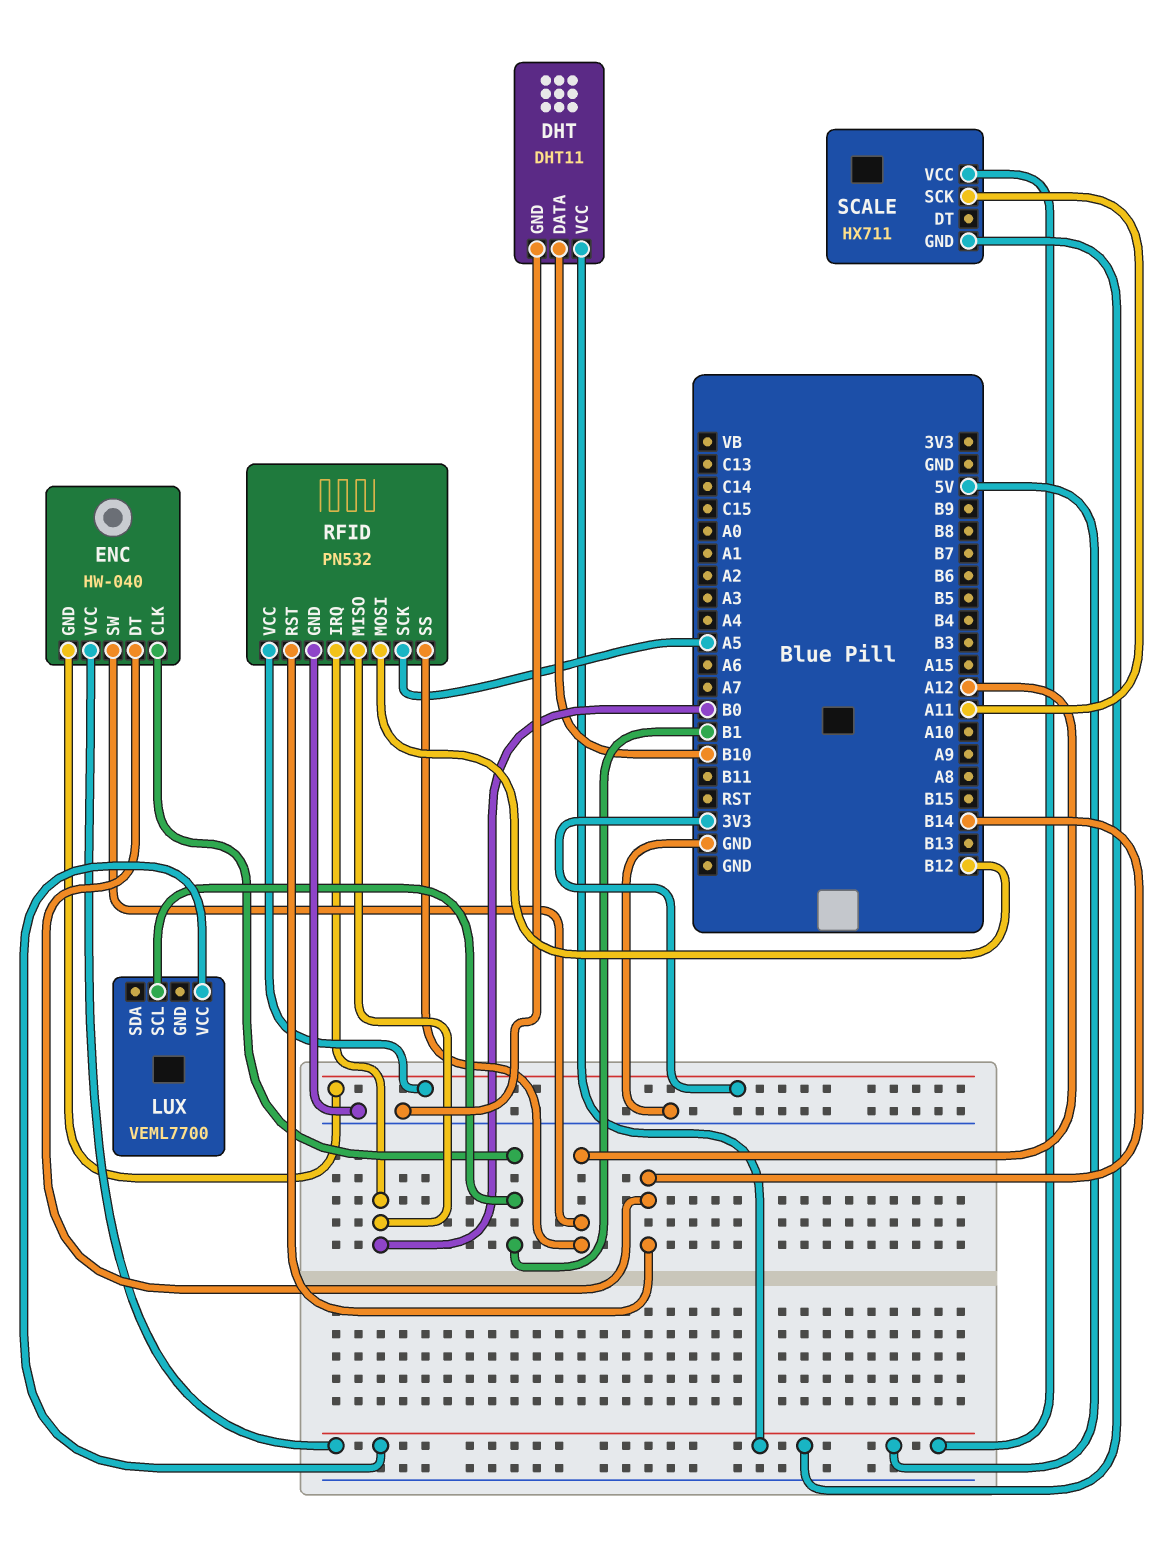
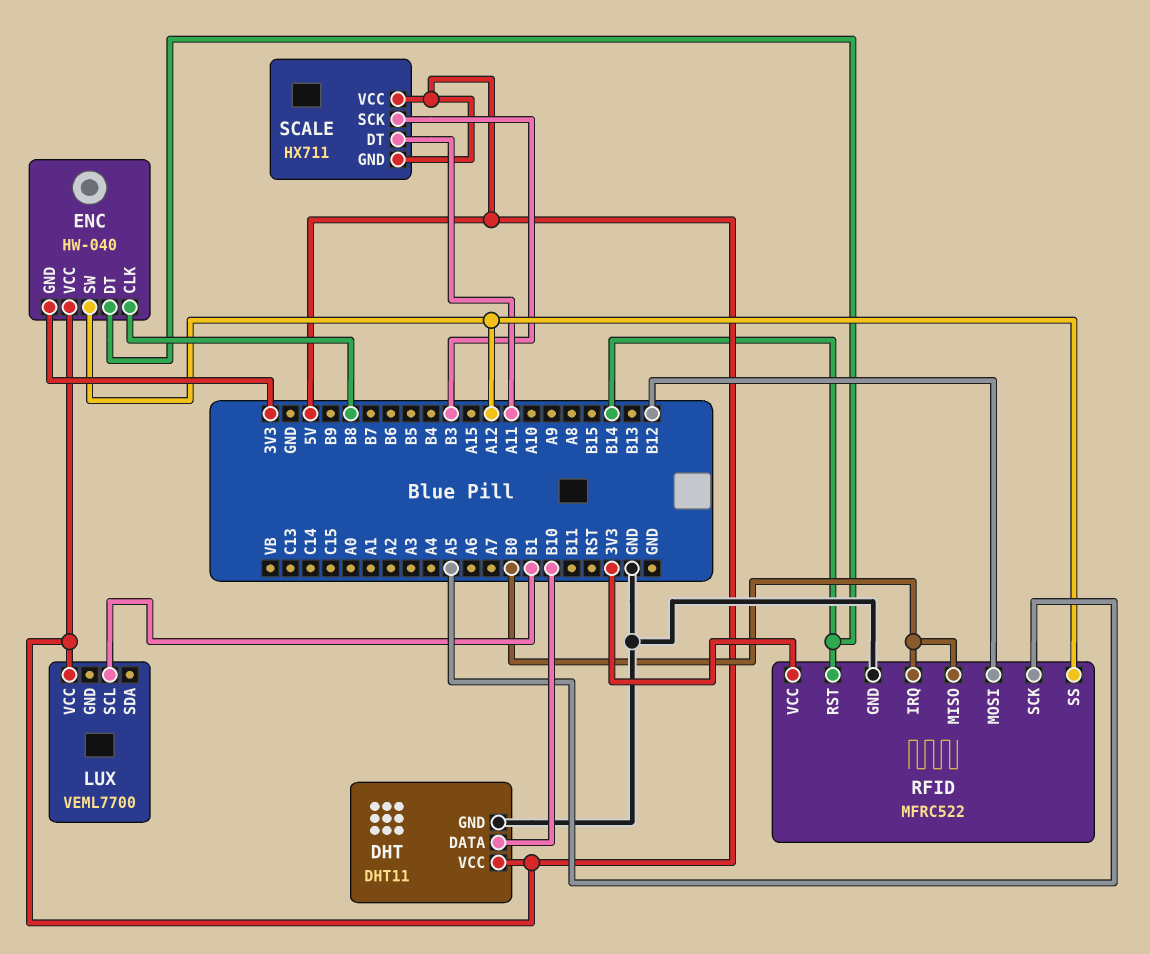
ENC pin CLK: B1 -> B8
RFID: PN532 -> MFRC522
SCALE pin DT: none -> A11
SCALE pin SCK: A11 -> B3

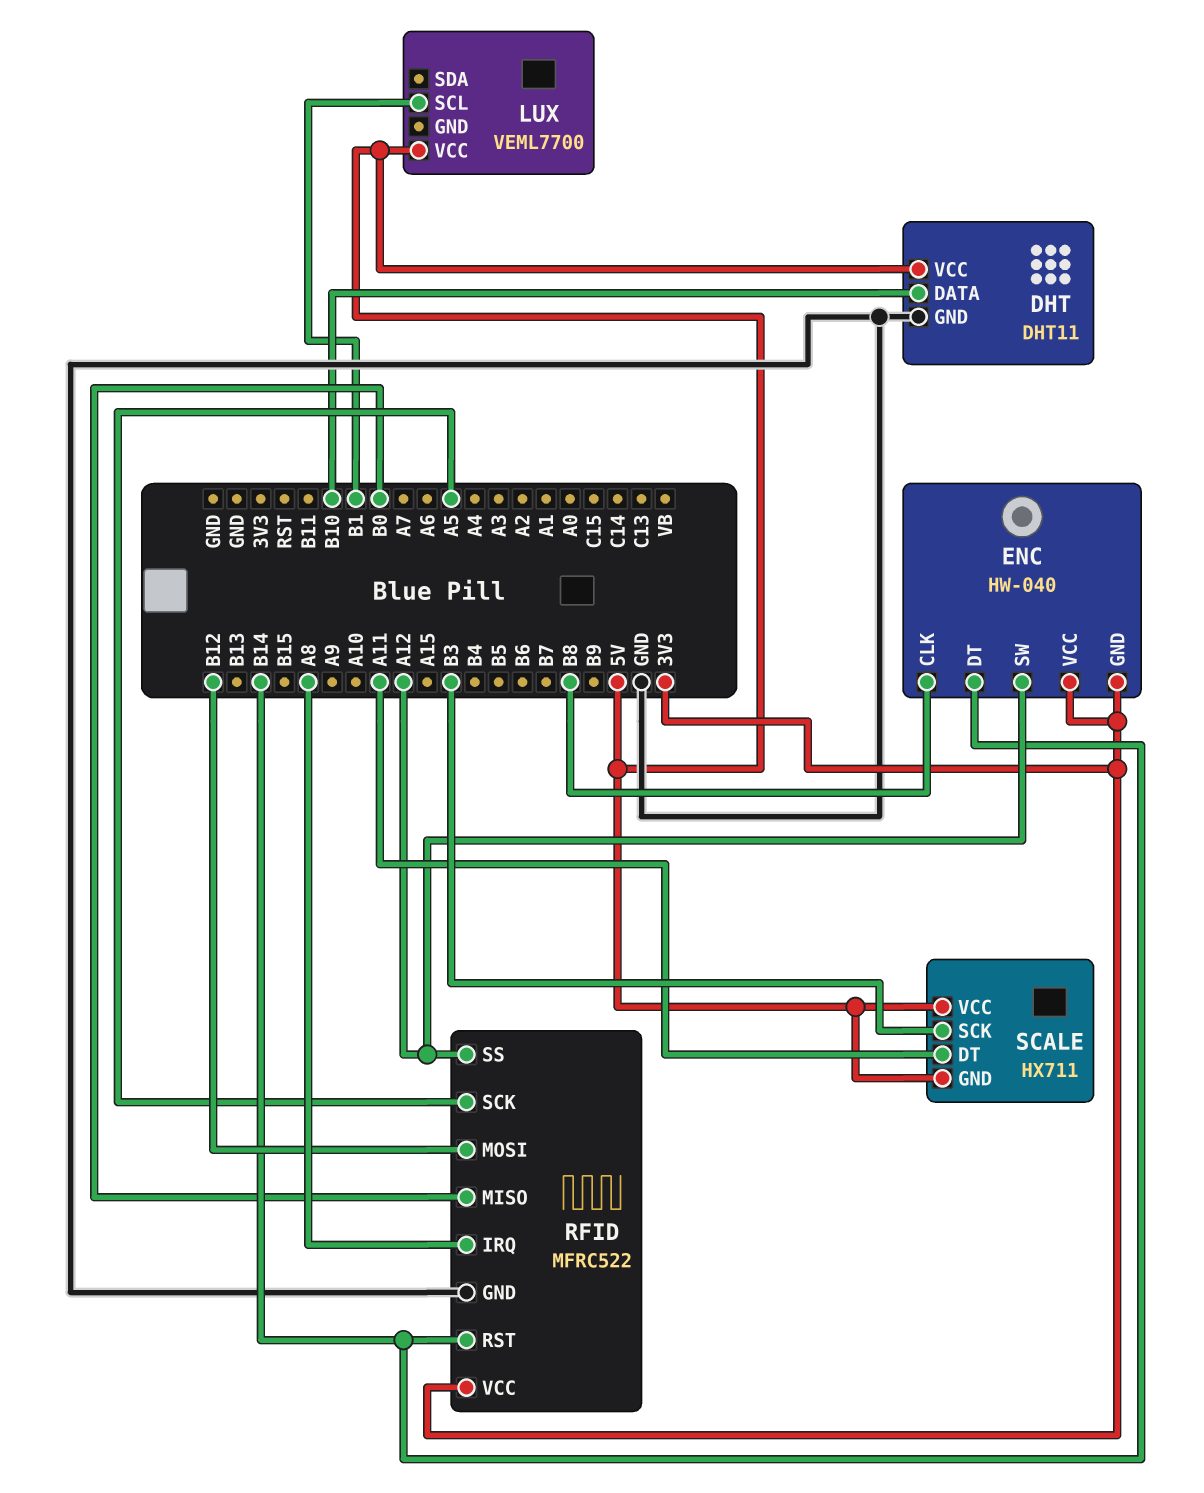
ENC pin VCC: 5V -> 3V3
RFID pin IRQ: B0 -> A8

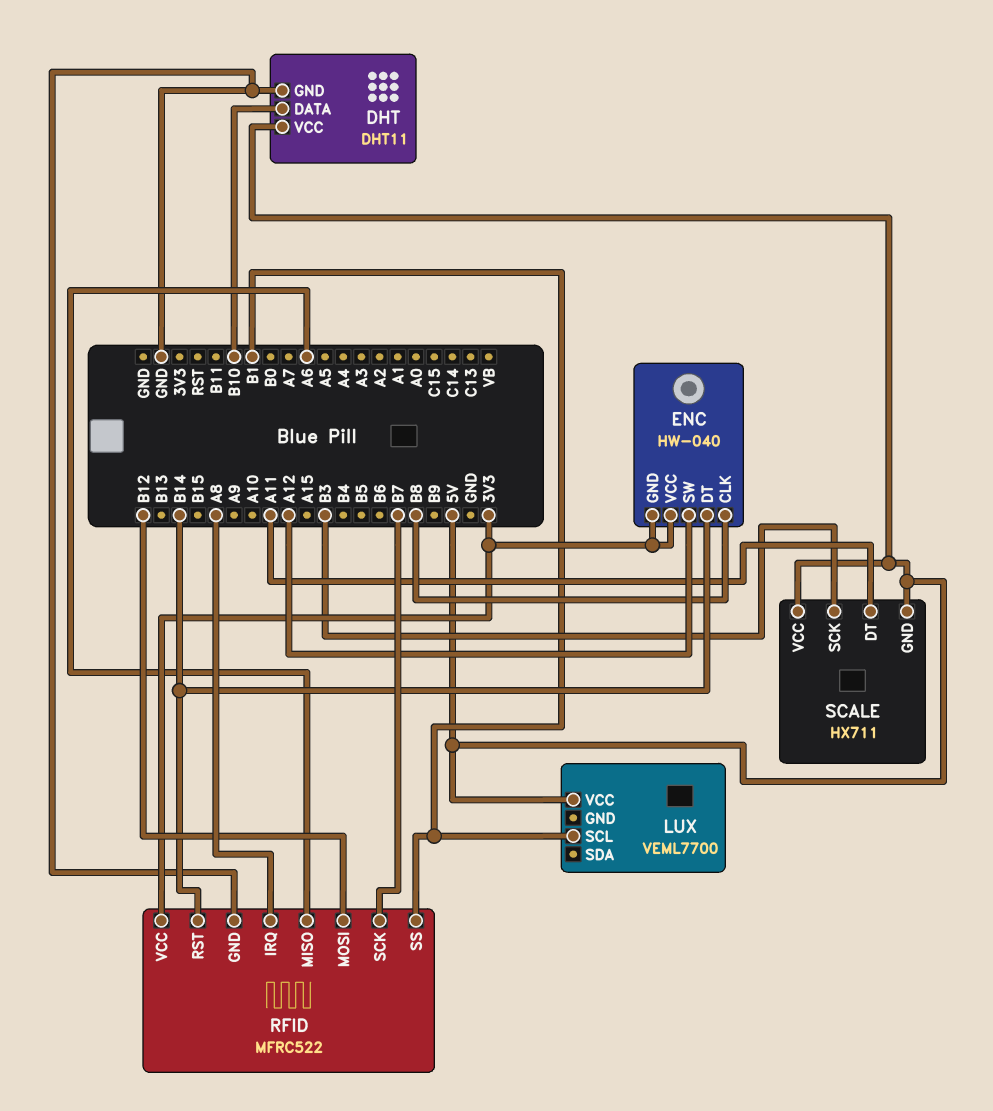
RFID pin MISO: B0 -> A6
RFID pin SCK: A5 -> B7
RFID pin SS: A12 -> B1

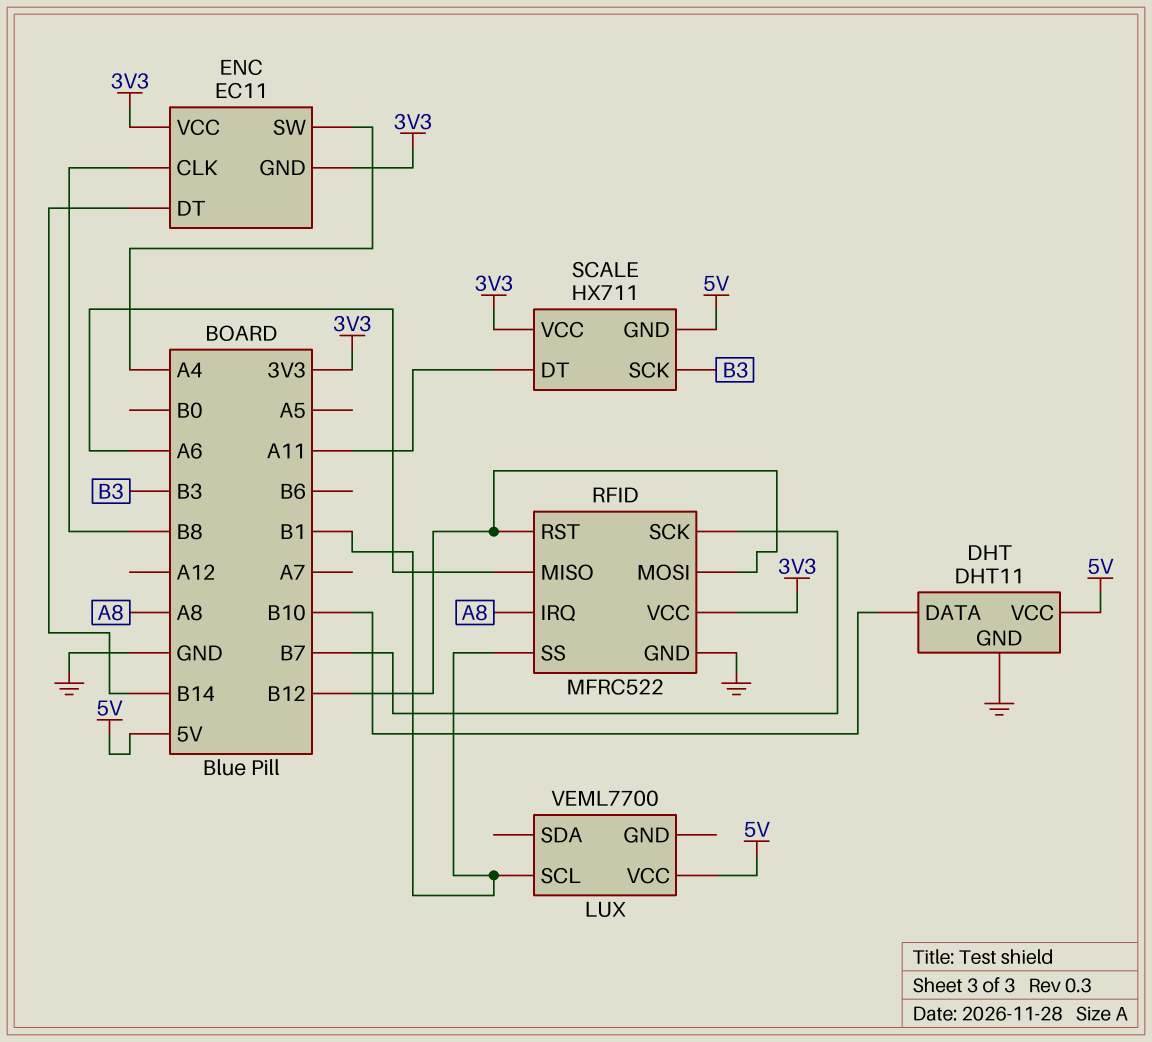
ENC: HW-040 -> EC11
ENC pin SW: A12 -> A4
RFID pin RST: B14 -> B12
SCALE pin VCC: 5V -> 3V3

